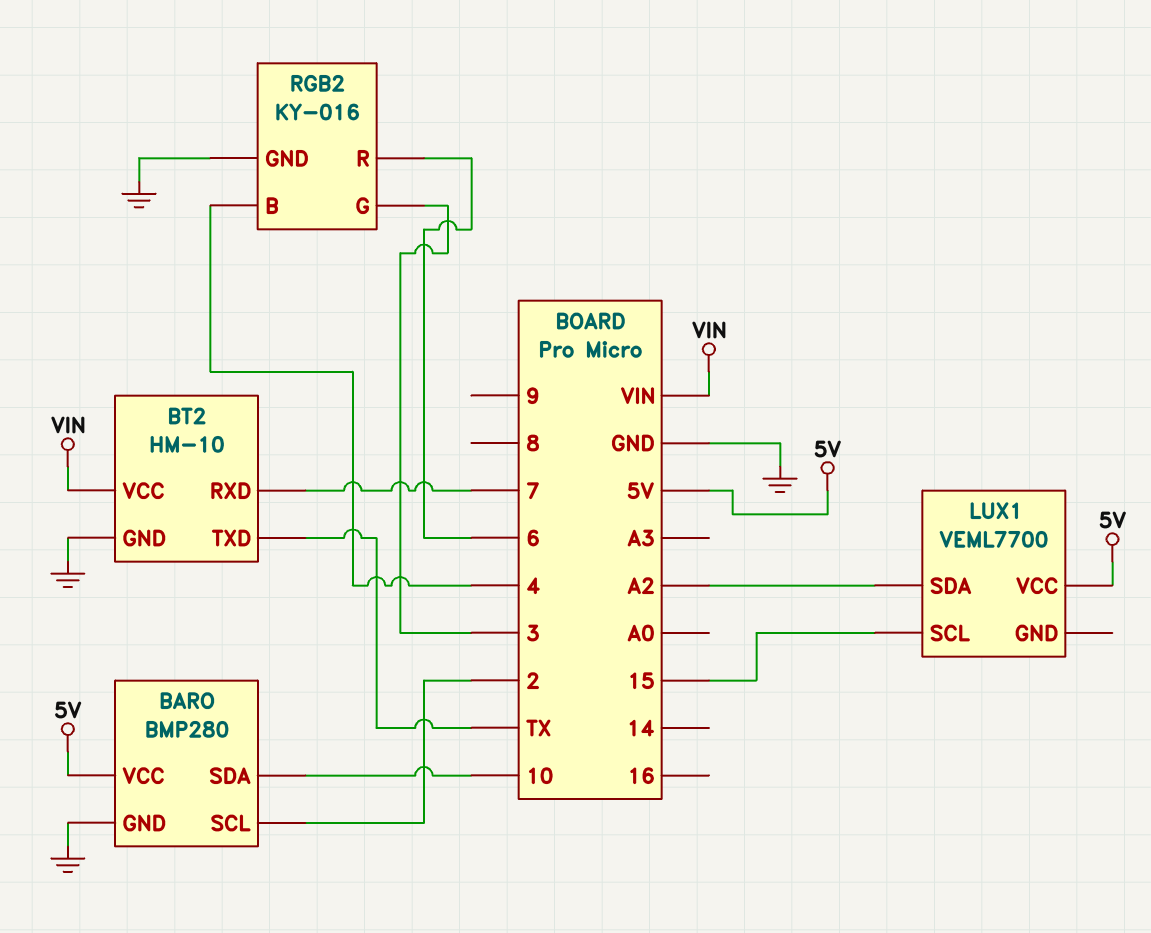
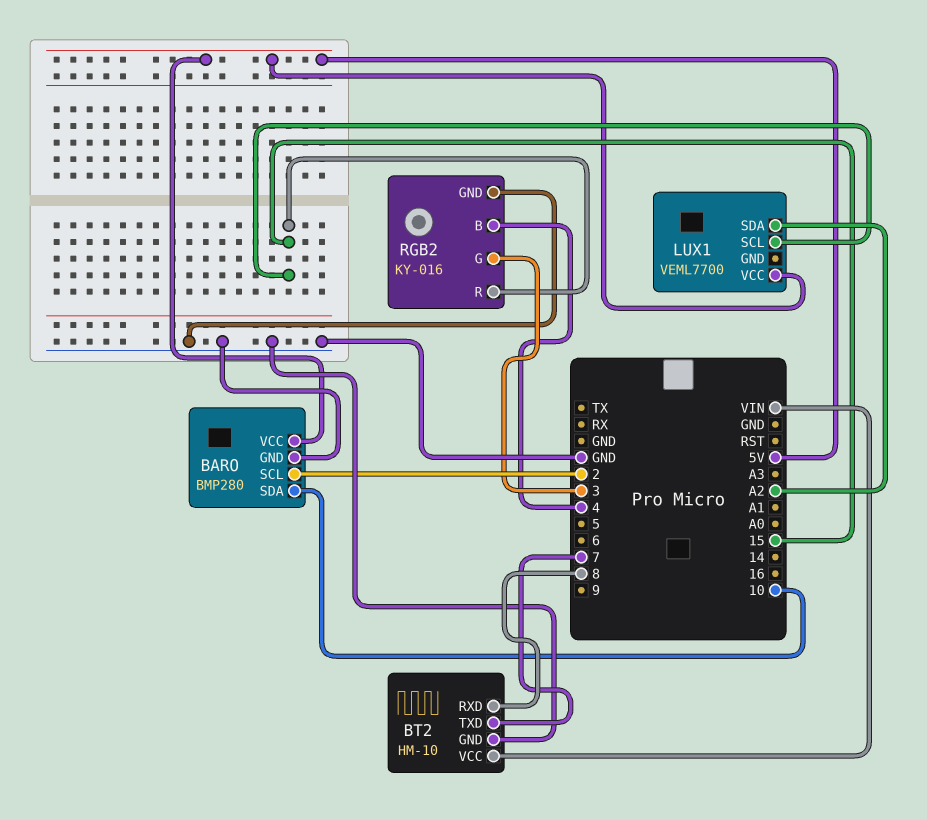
BT2 pin RXD: 7 -> 8
BT2 pin TXD: TX -> 7
RGB2 pin R: 6 -> 15

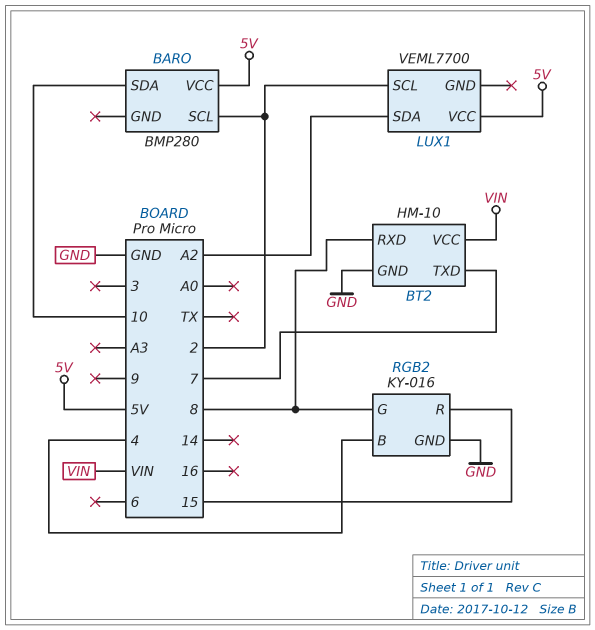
BARO pin GND: GND -> none
LUX1 pin SCL: 15 -> 2
RGB2 pin G: 3 -> 8

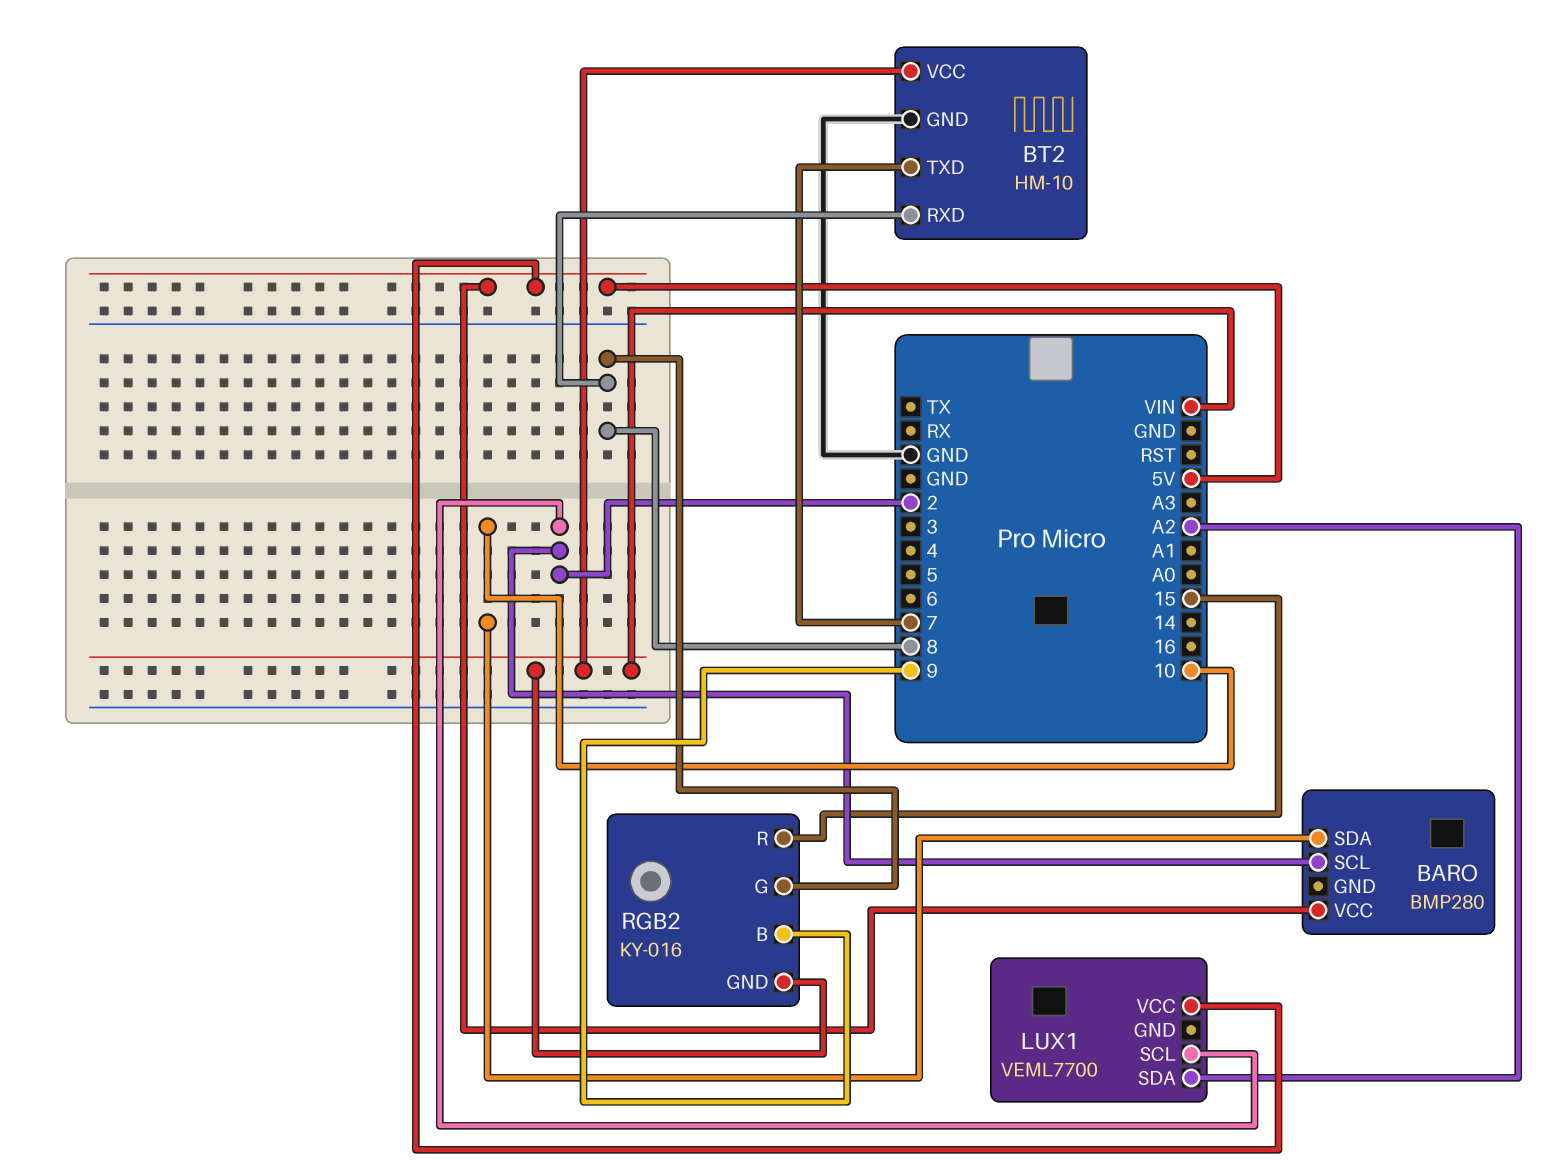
RGB2 pin B: 4 -> 9
RGB2 pin GND: GND -> VIN

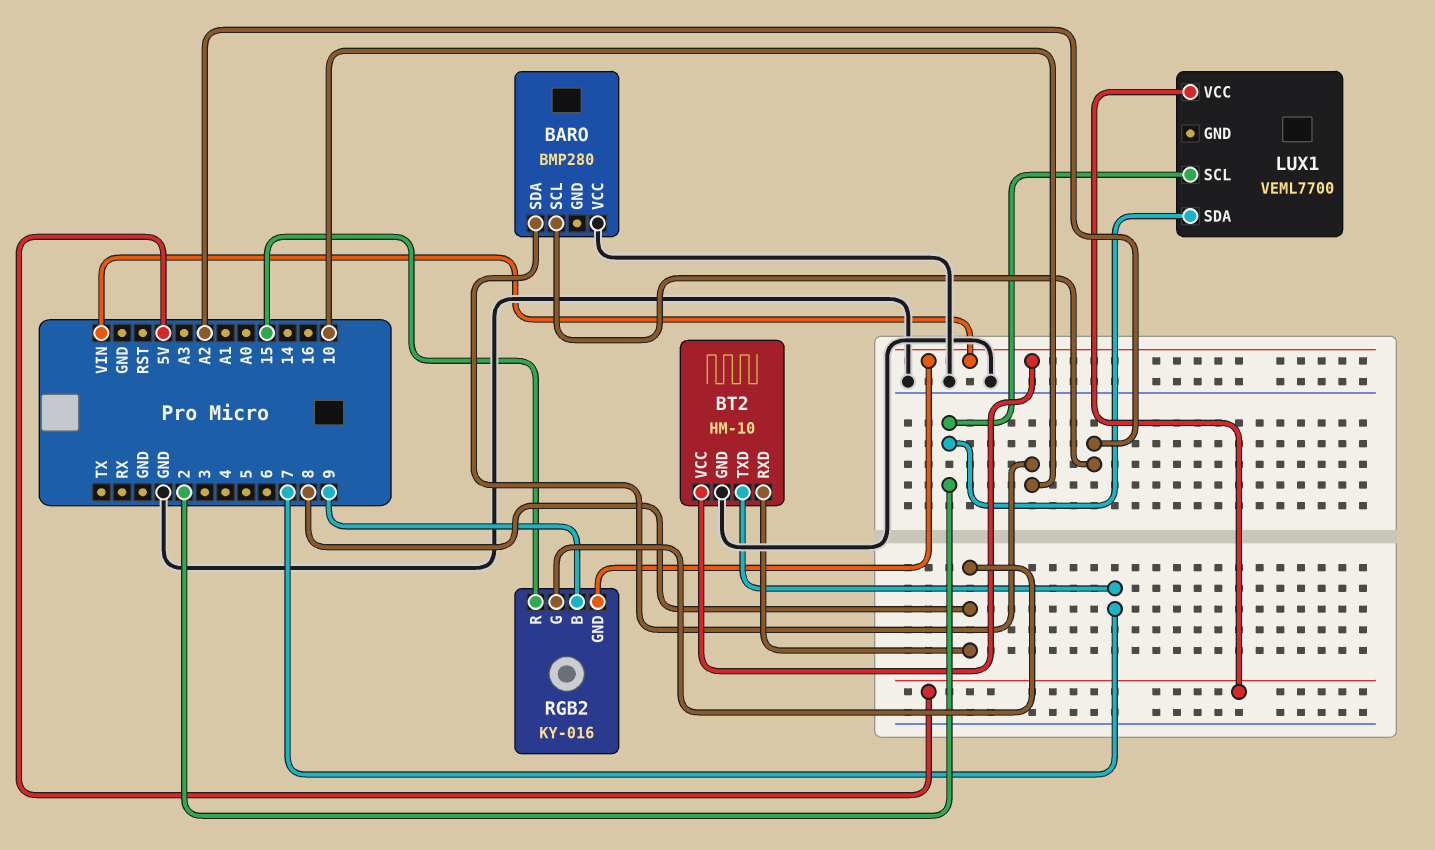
BARO pin SCL: 2 -> A2
BARO pin VCC: 5V -> GND
LUX1 pin SDA: A2 -> 2

